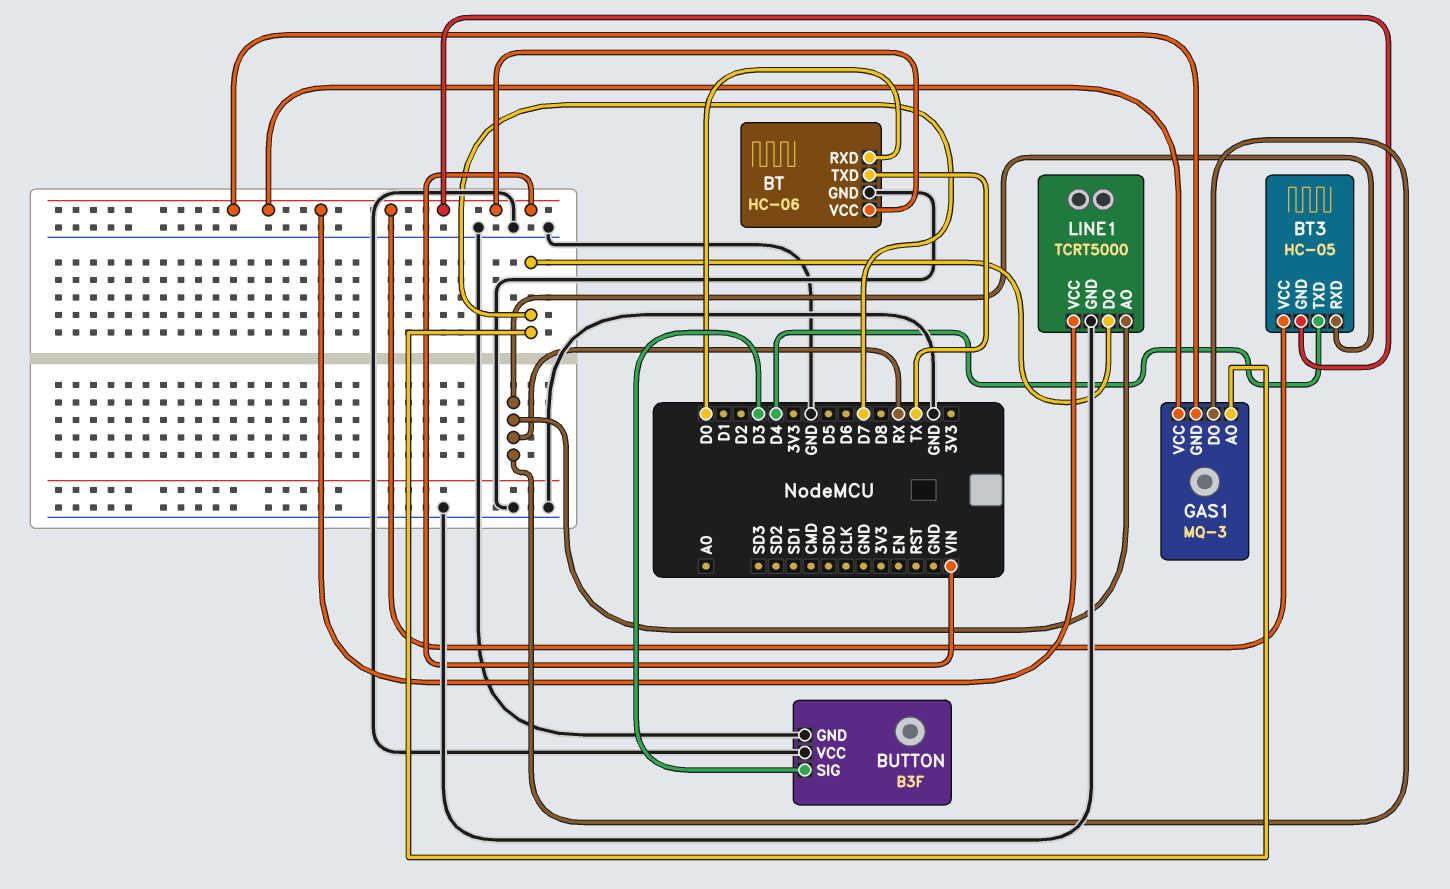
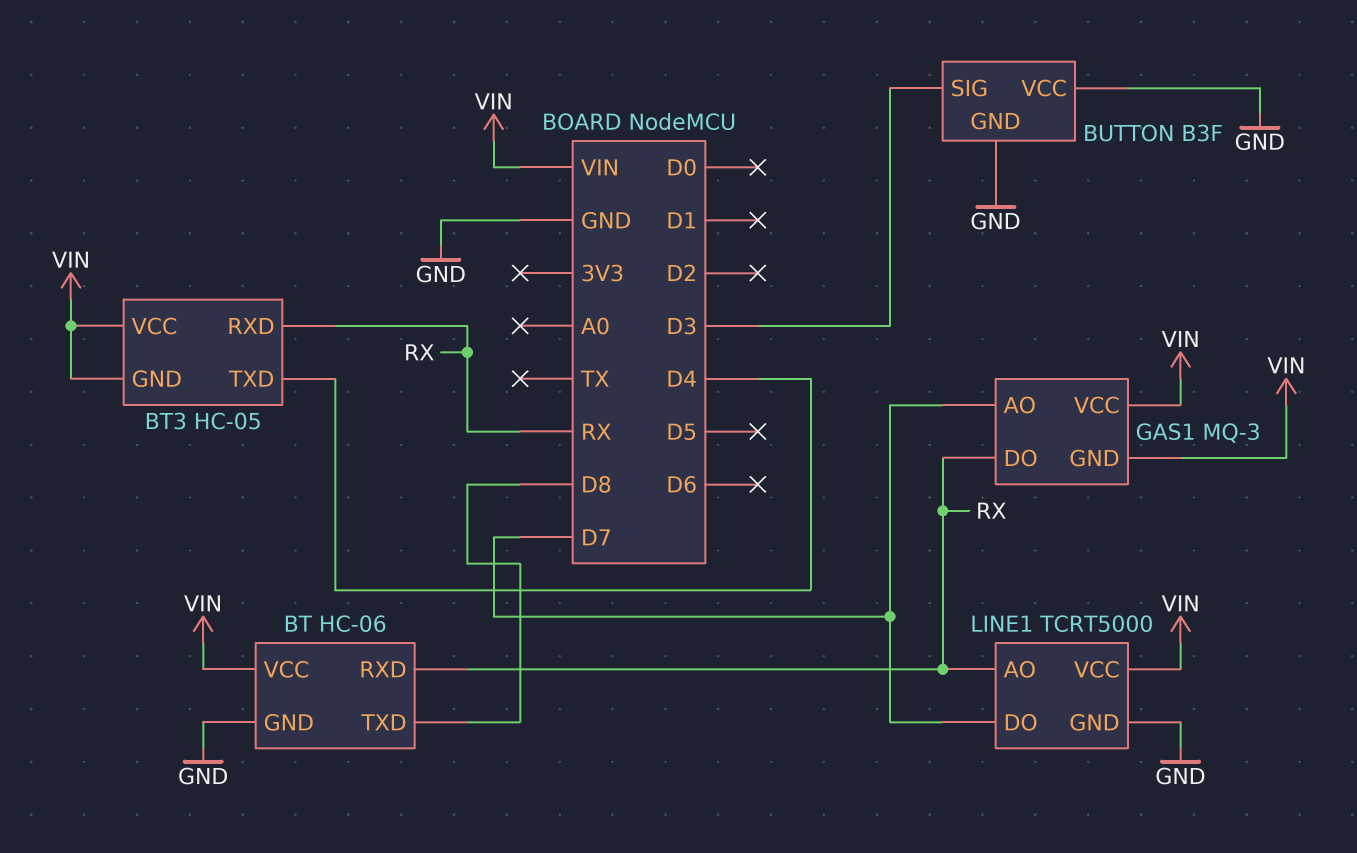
BT pin RXD: D0 -> RX
BT pin TXD: TX -> D8

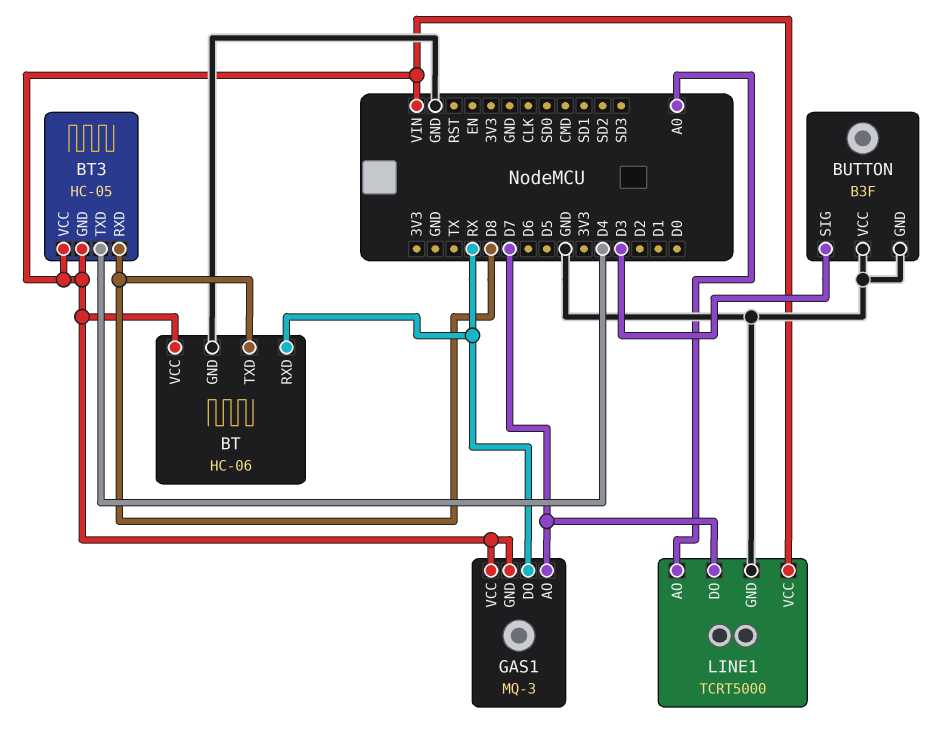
BT3 pin RXD: RX -> D8
LINE1 pin AO: RX -> A0

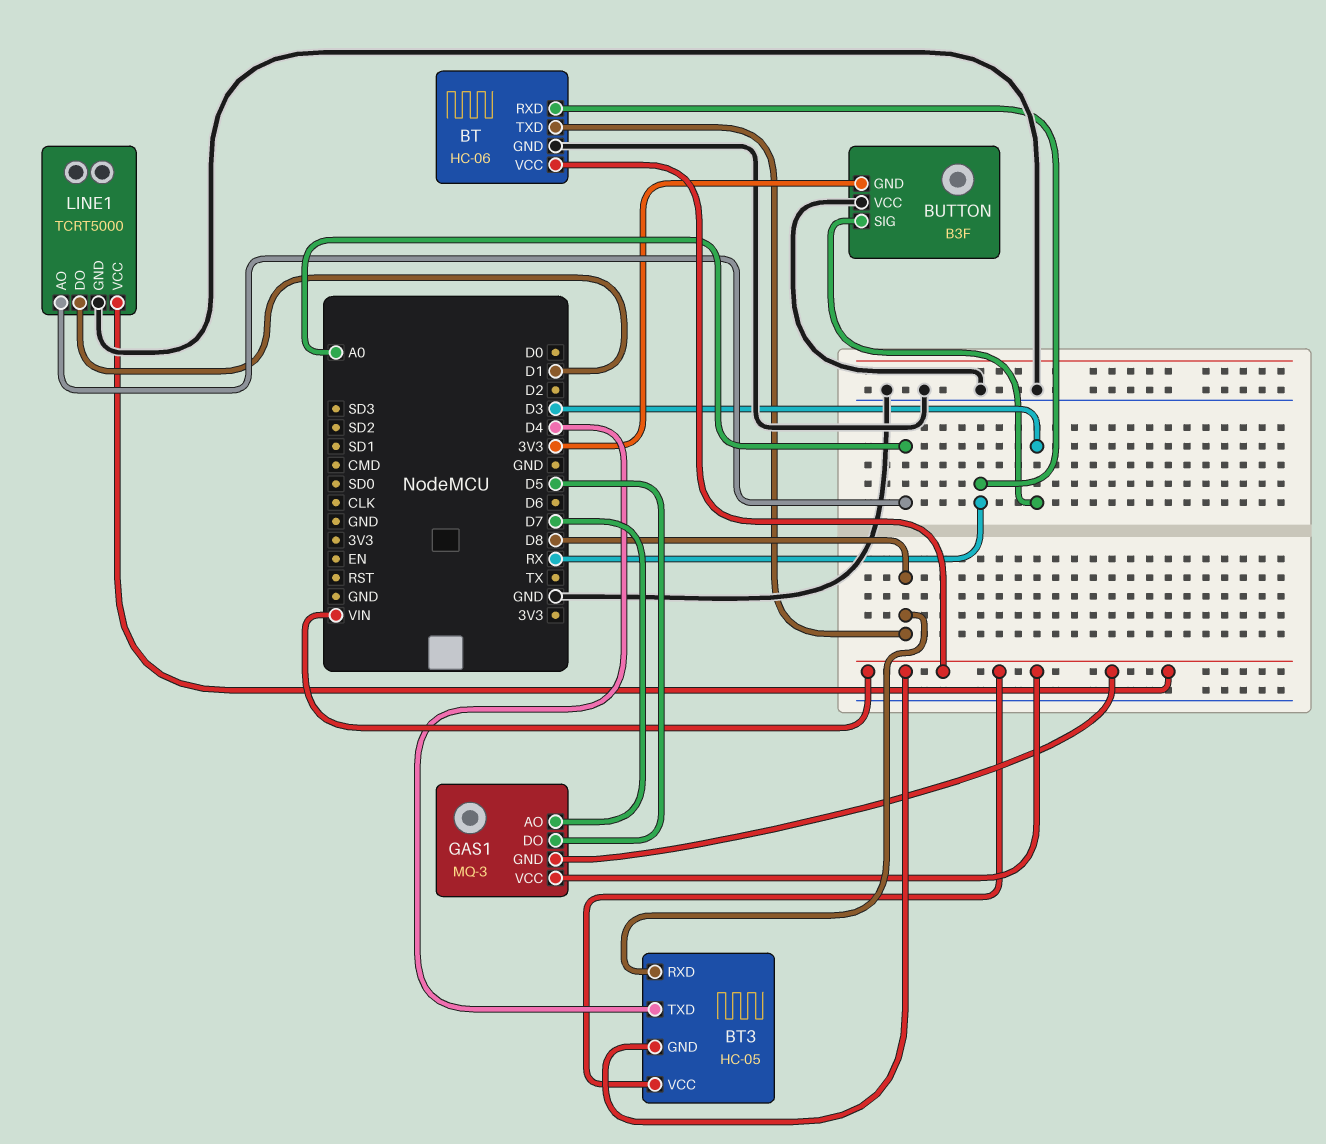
BUTTON pin GND: GND -> 3V3
GAS1 pin DO: RX -> D5
LINE1 pin DO: D7 -> D1

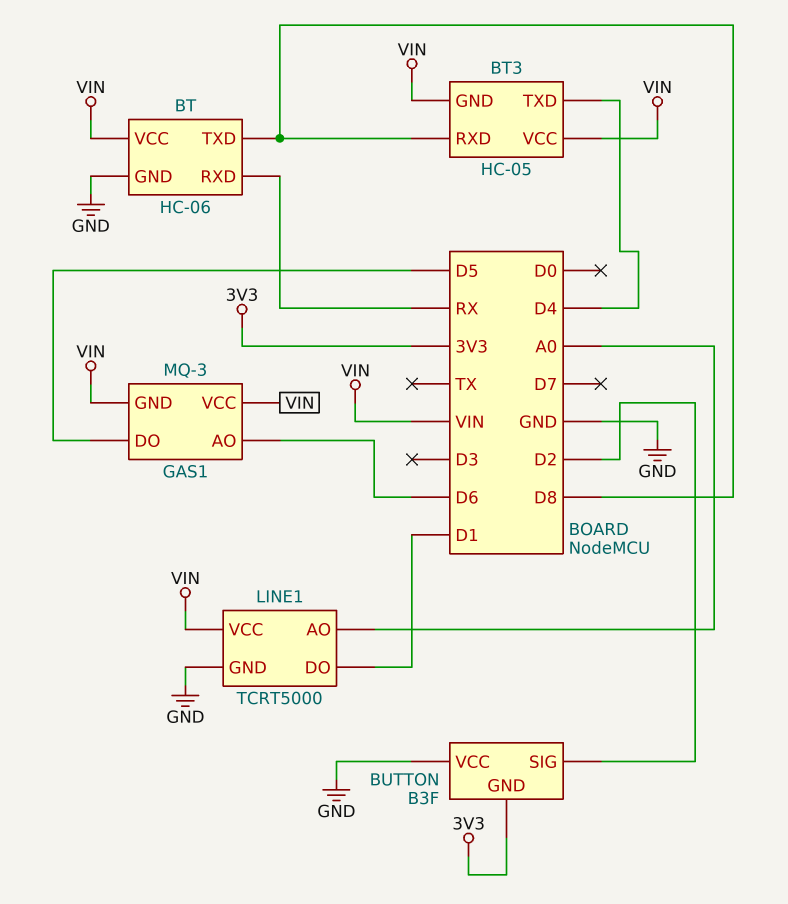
BUTTON pin SIG: D3 -> D2
GAS1 pin AO: D7 -> D6

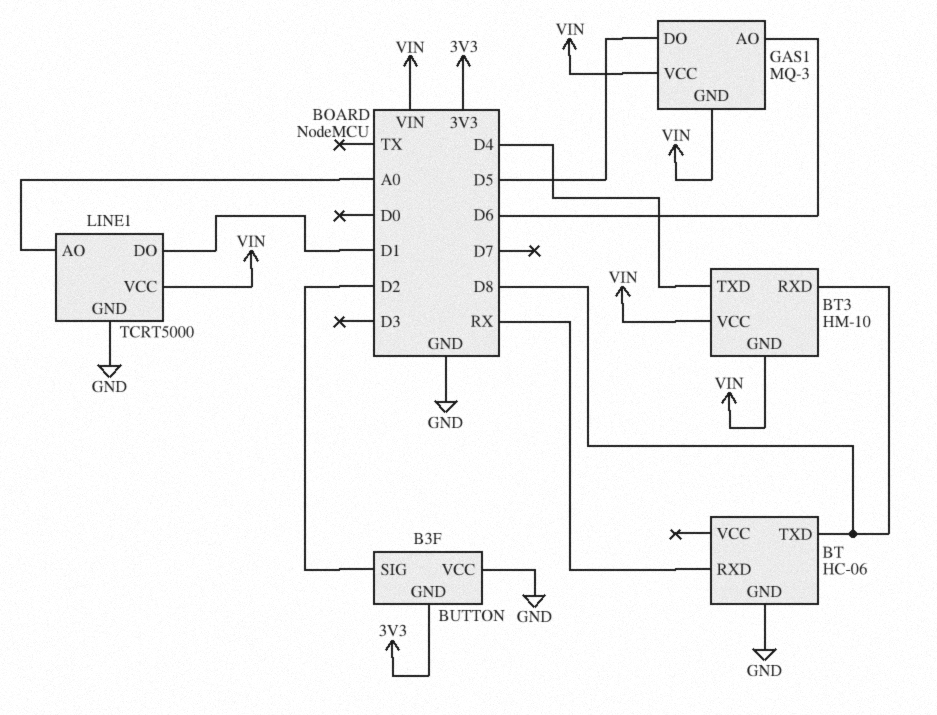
BT pin VCC: VIN -> none
BT3: HC-05 -> HM-10

